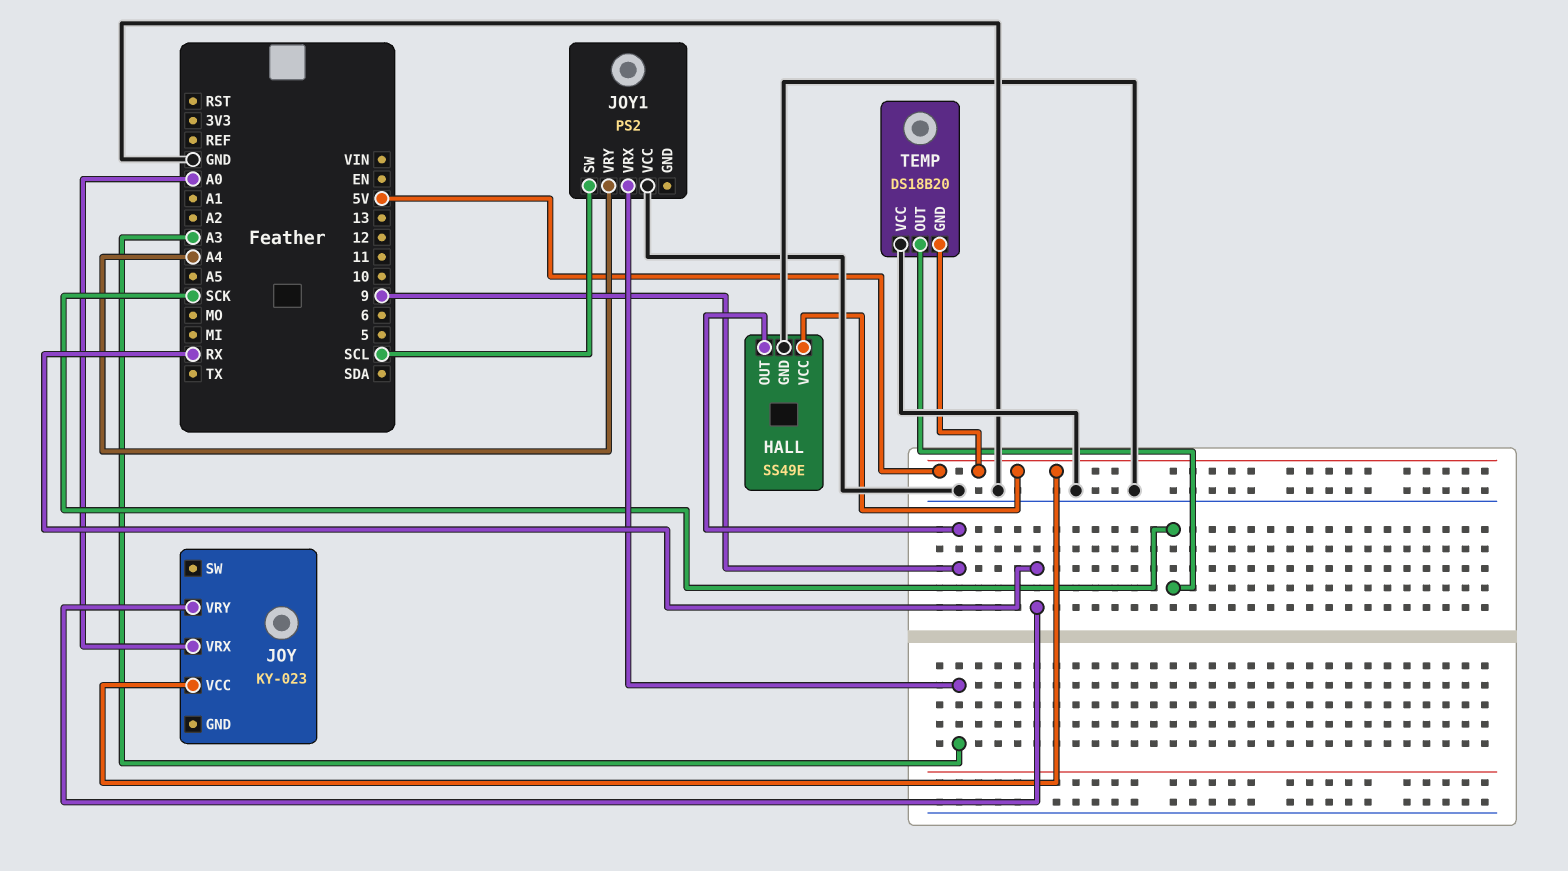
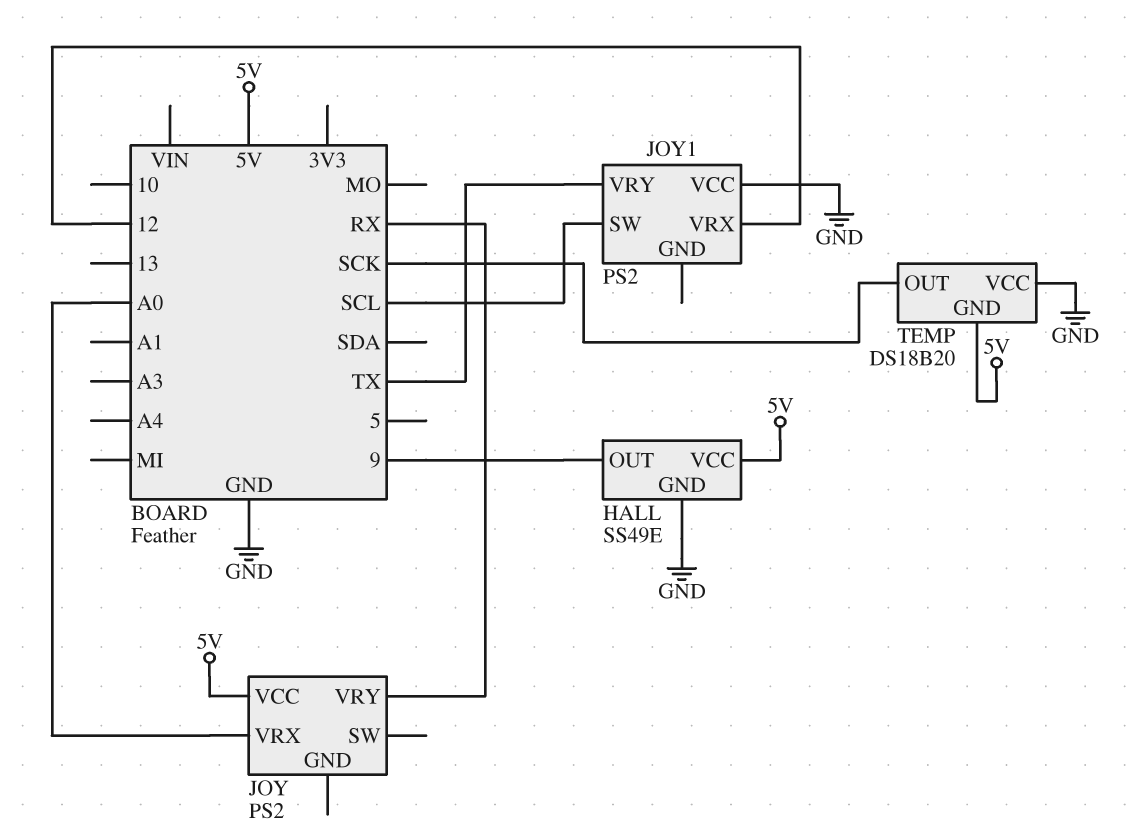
JOY: KY-023 -> PS2
JOY1 pin VRX: A3 -> 12
JOY1 pin VRY: A4 -> TX

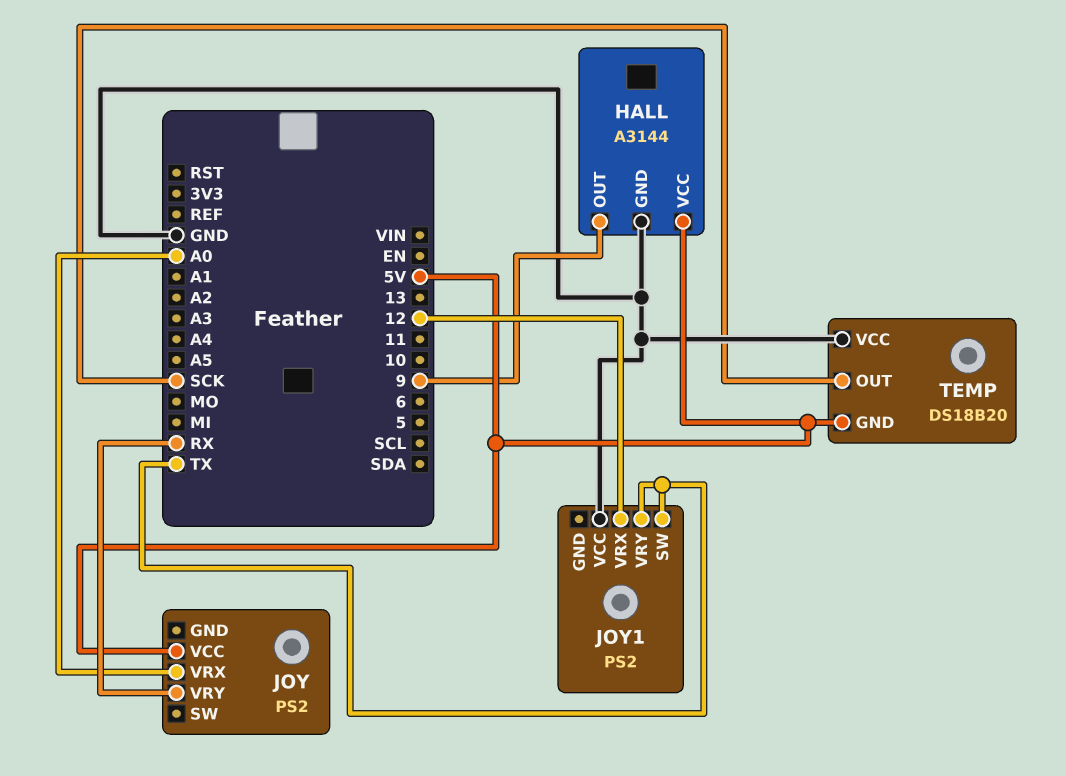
HALL: SS49E -> A3144
JOY1 pin SW: SCL -> TX

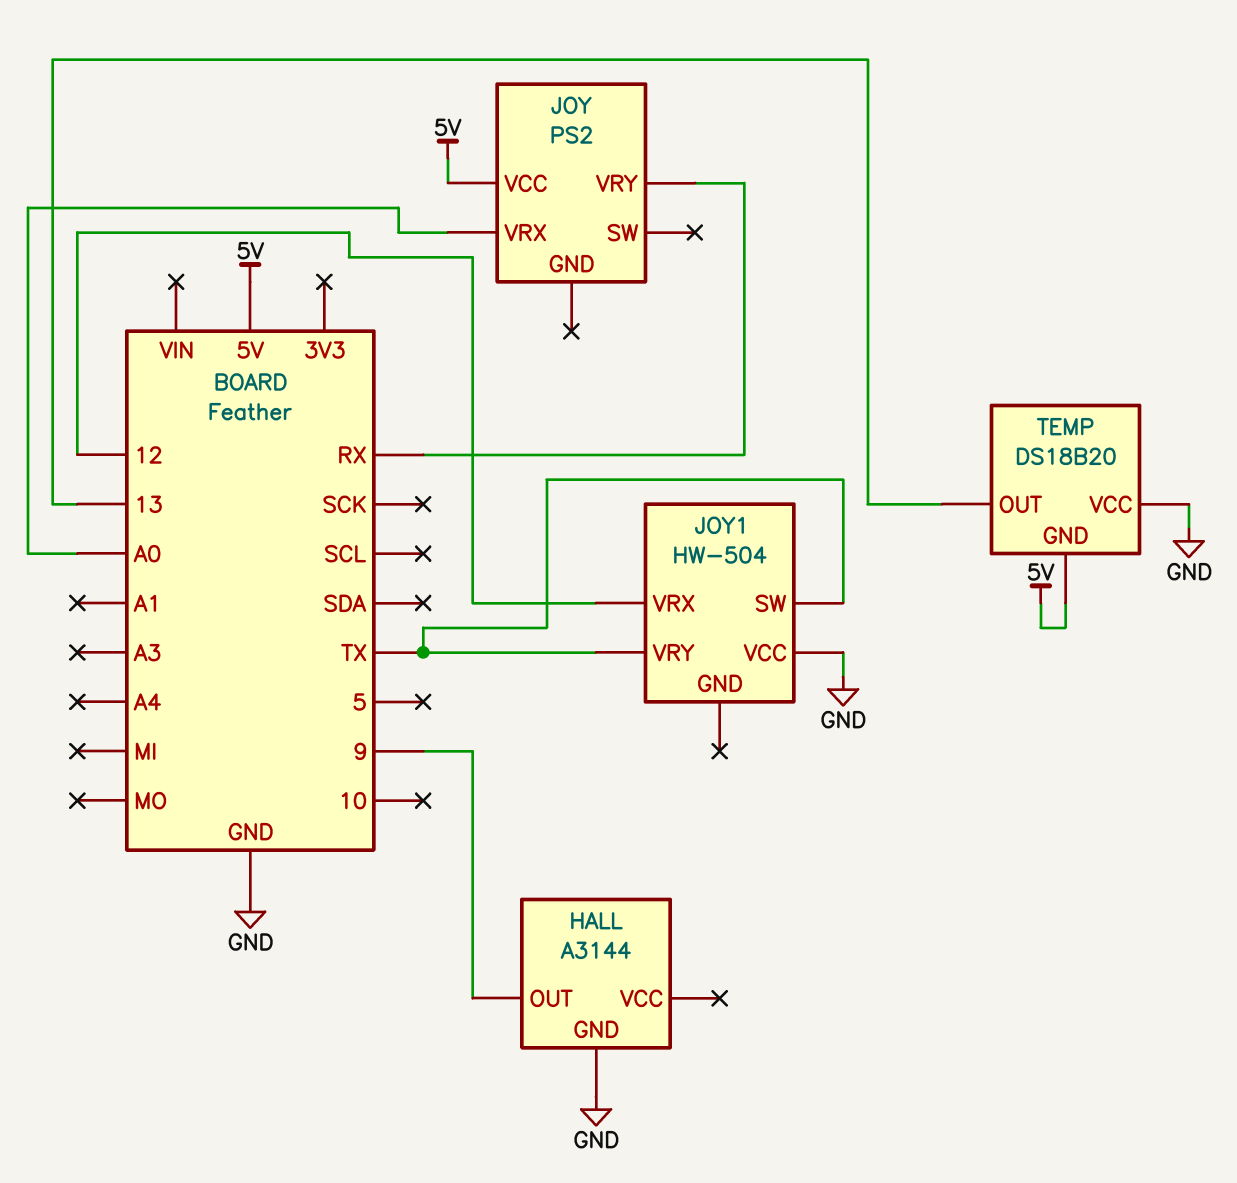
HALL pin VCC: 5V -> none
JOY1: PS2 -> HW-504
TEMP pin OUT: SCK -> 13

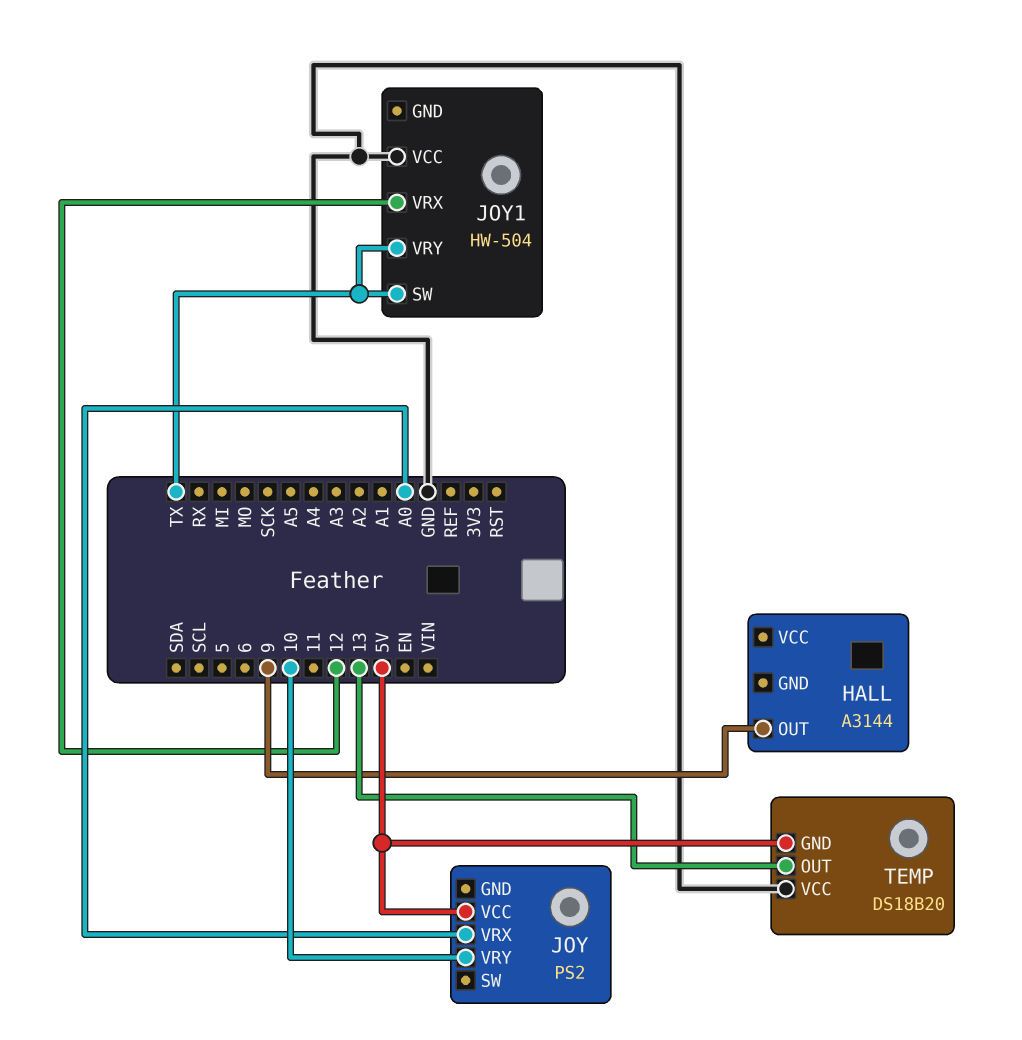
HALL pin GND: GND -> none
JOY pin VRY: RX -> 10

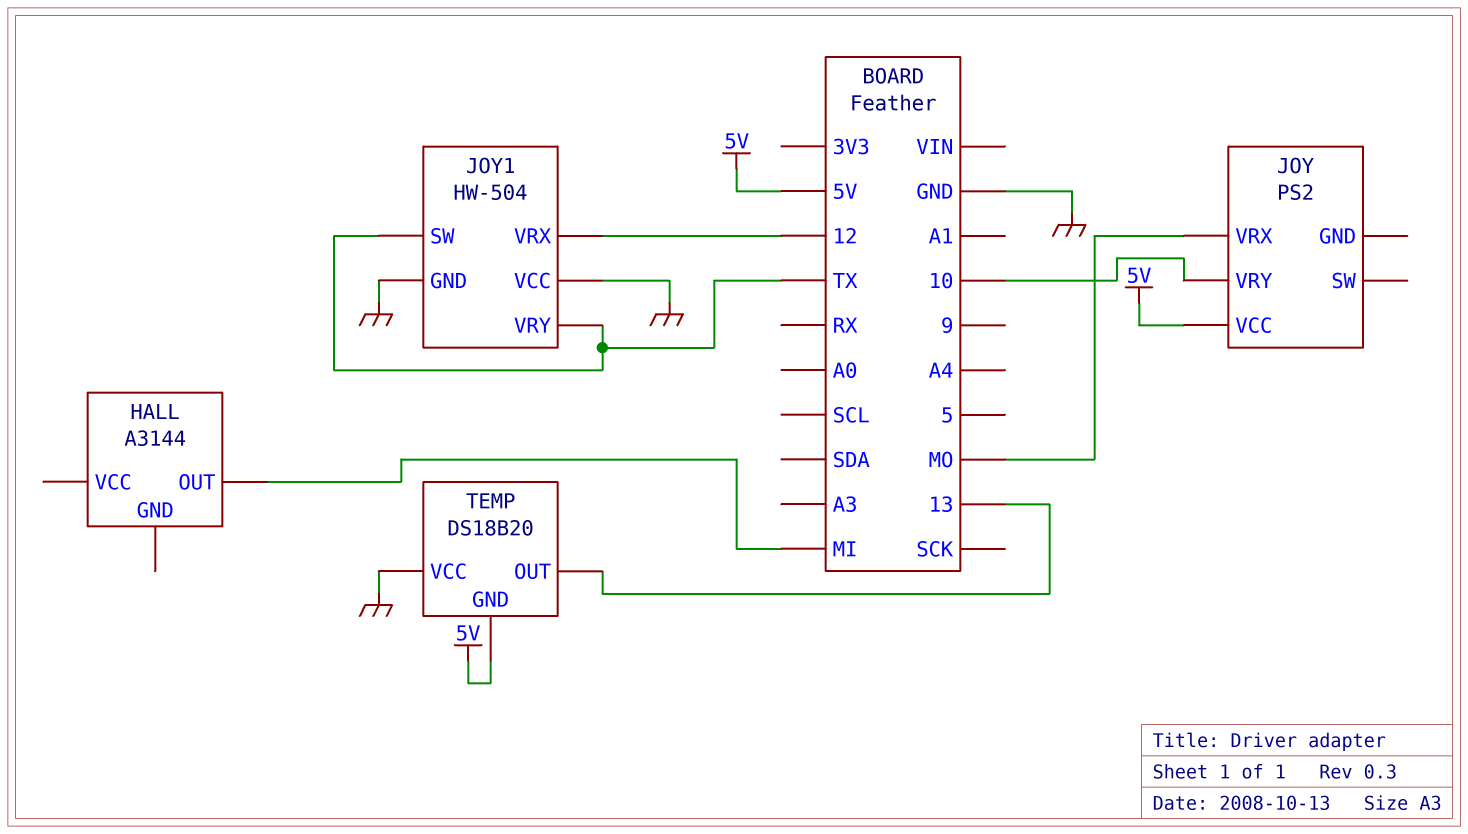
HALL pin OUT: 9 -> MI
JOY pin VRX: A0 -> MO
JOY1 pin GND: none -> GND

